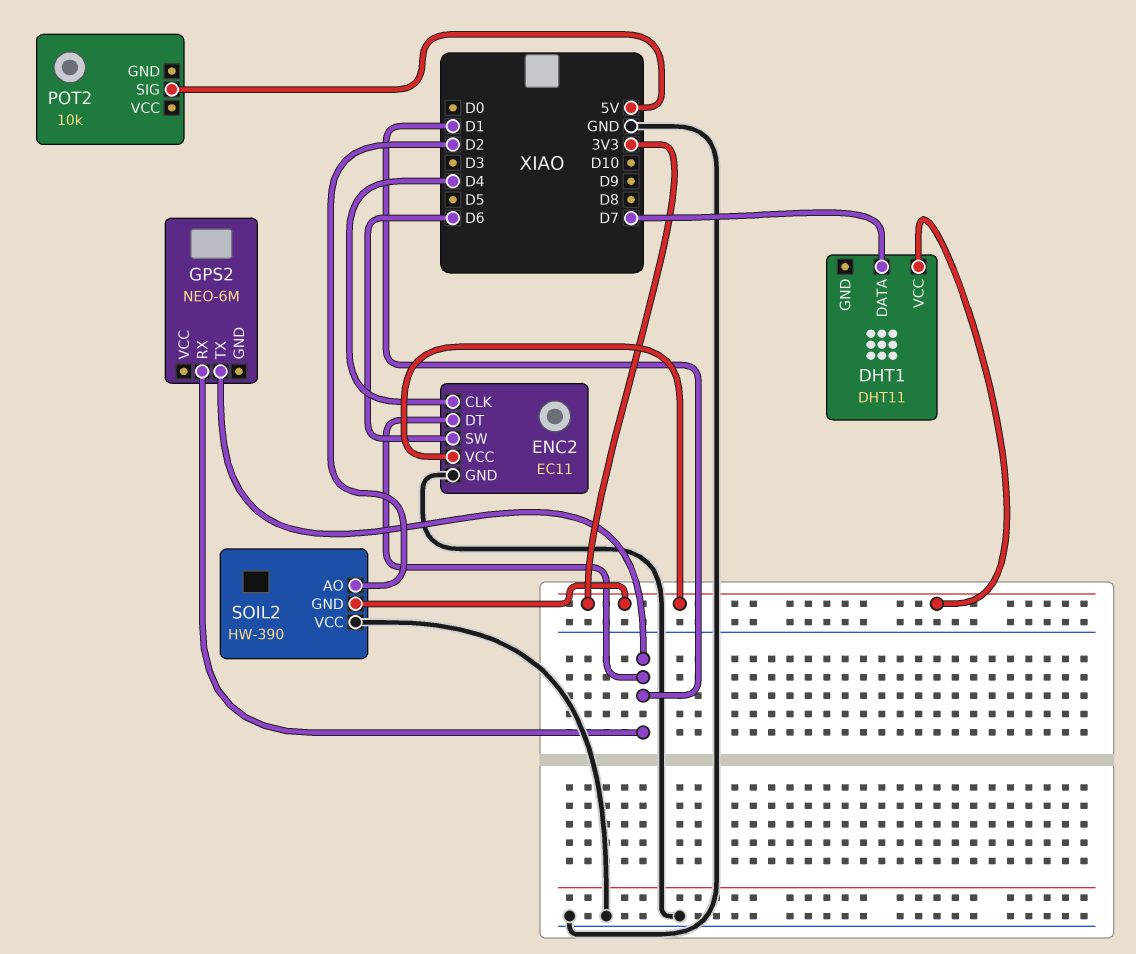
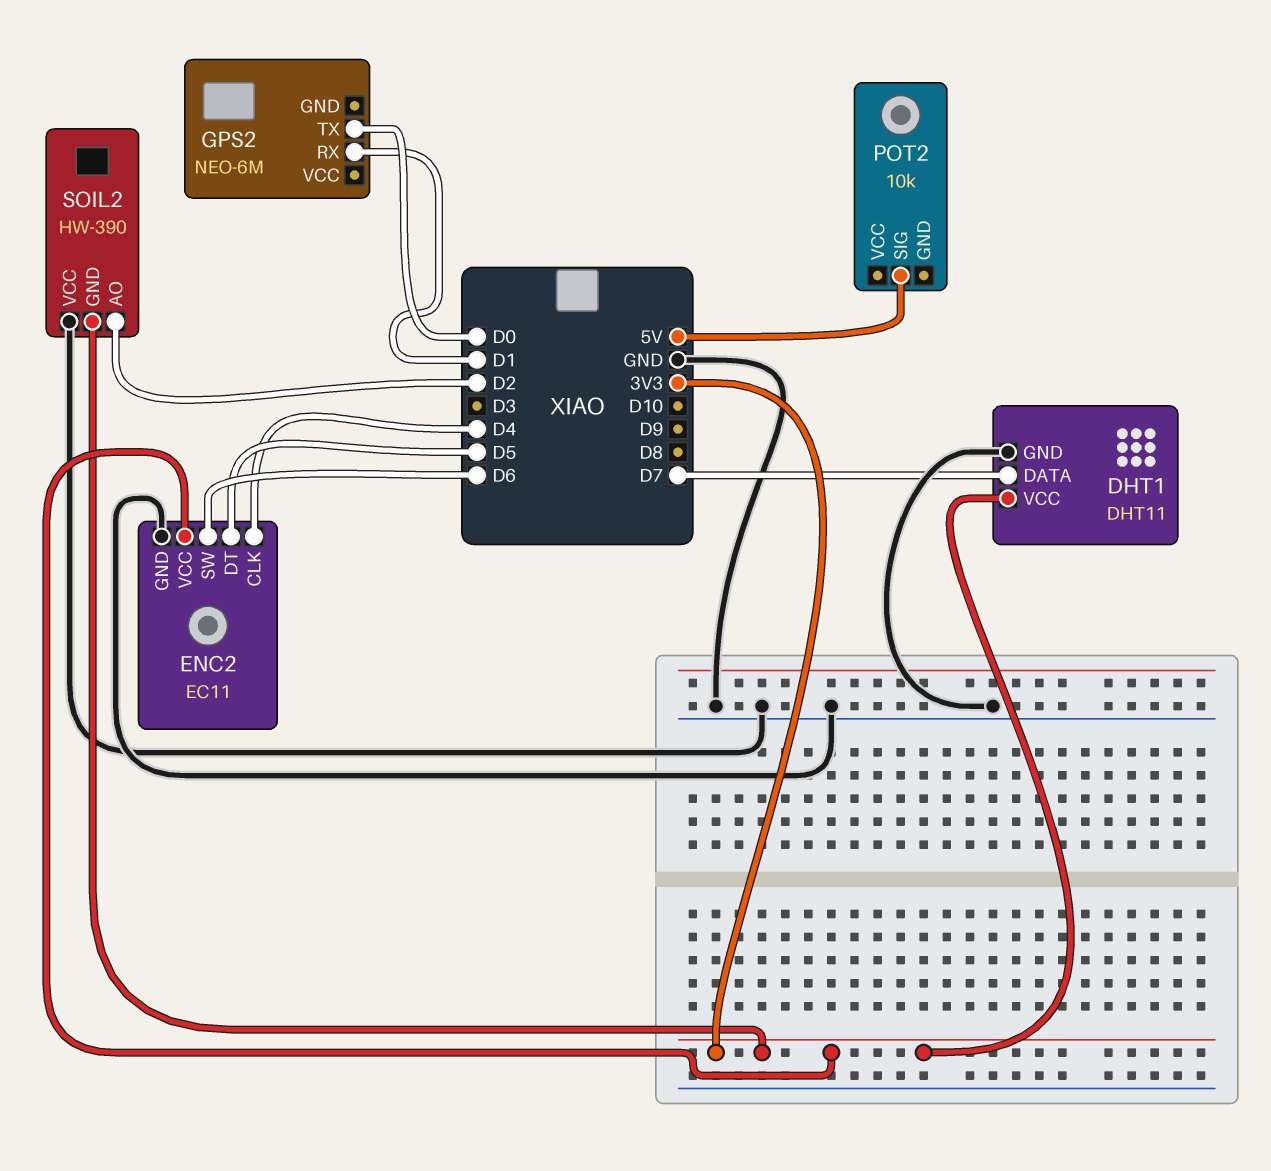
DHT1 pin GND: none -> GND
ENC2 pin DT: D1 -> D5
GPS2 pin TX: D1 -> D0

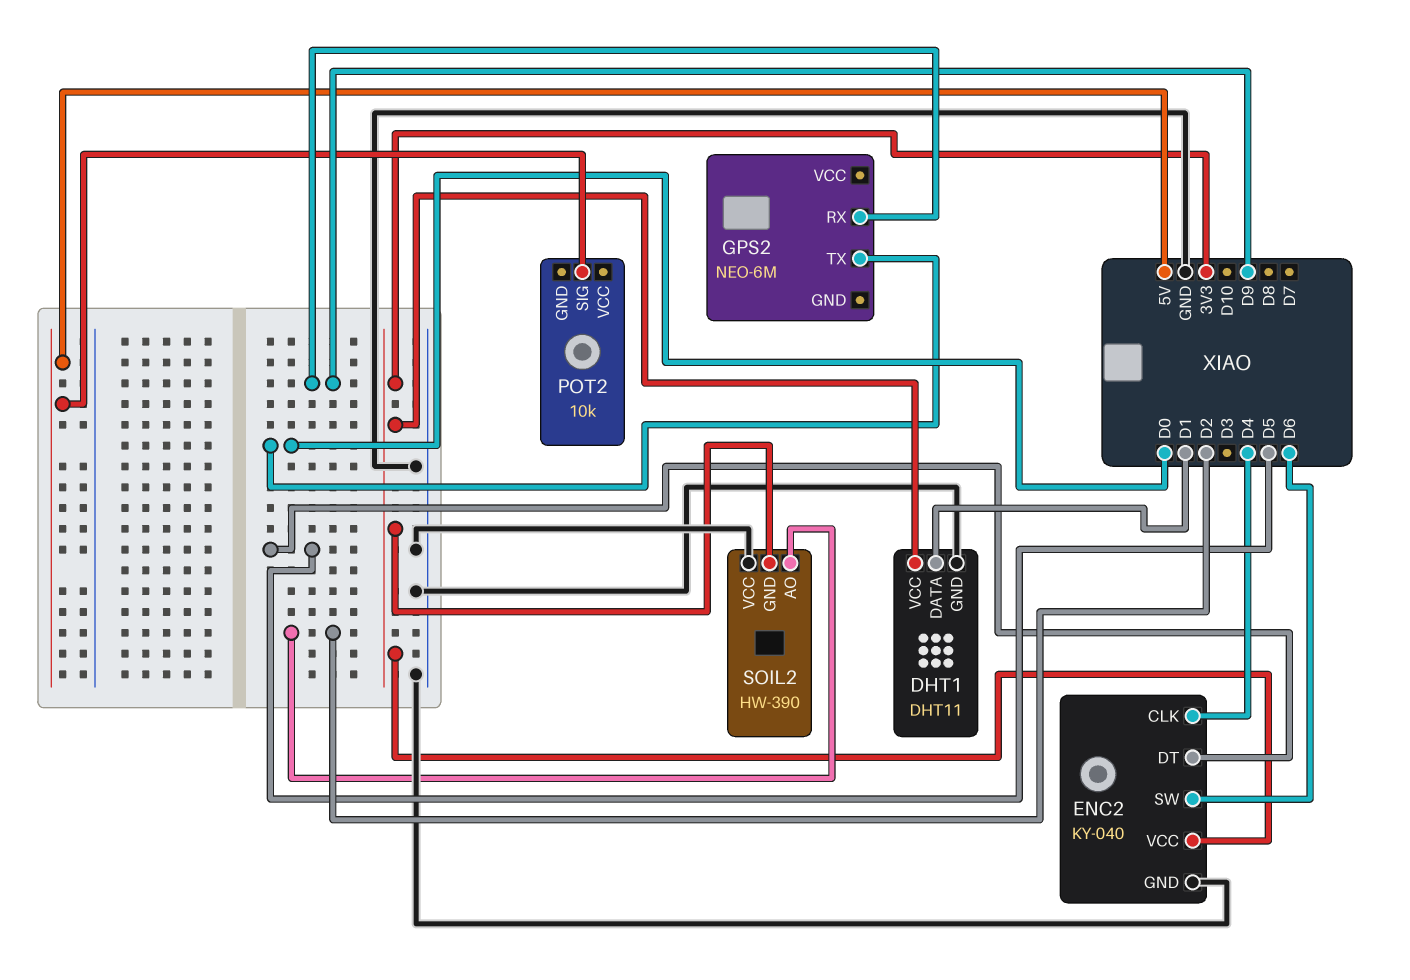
DHT1 pin DATA: D7 -> D1
ENC2: EC11 -> KY-040
GPS2 pin RX: D1 -> D9

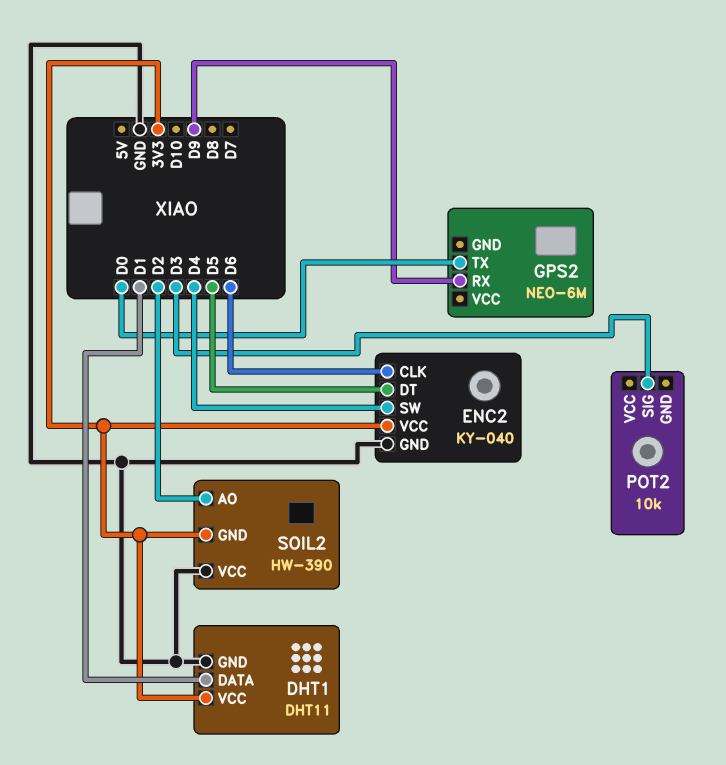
ENC2 pin CLK: D4 -> D6
ENC2 pin SW: D6 -> D4
POT2 pin SIG: 5V -> D3

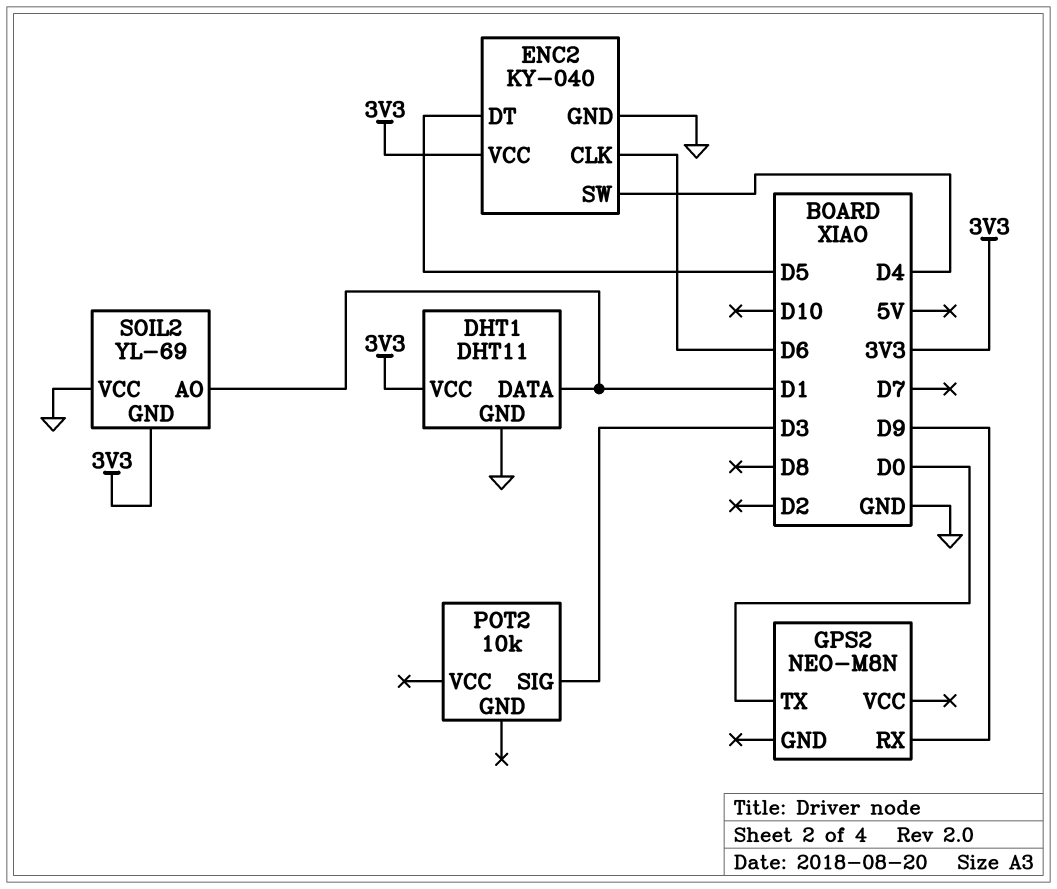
GPS2: NEO-6M -> NEO-M8N
SOIL2: HW-390 -> YL-69
SOIL2 pin AO: D2 -> D1

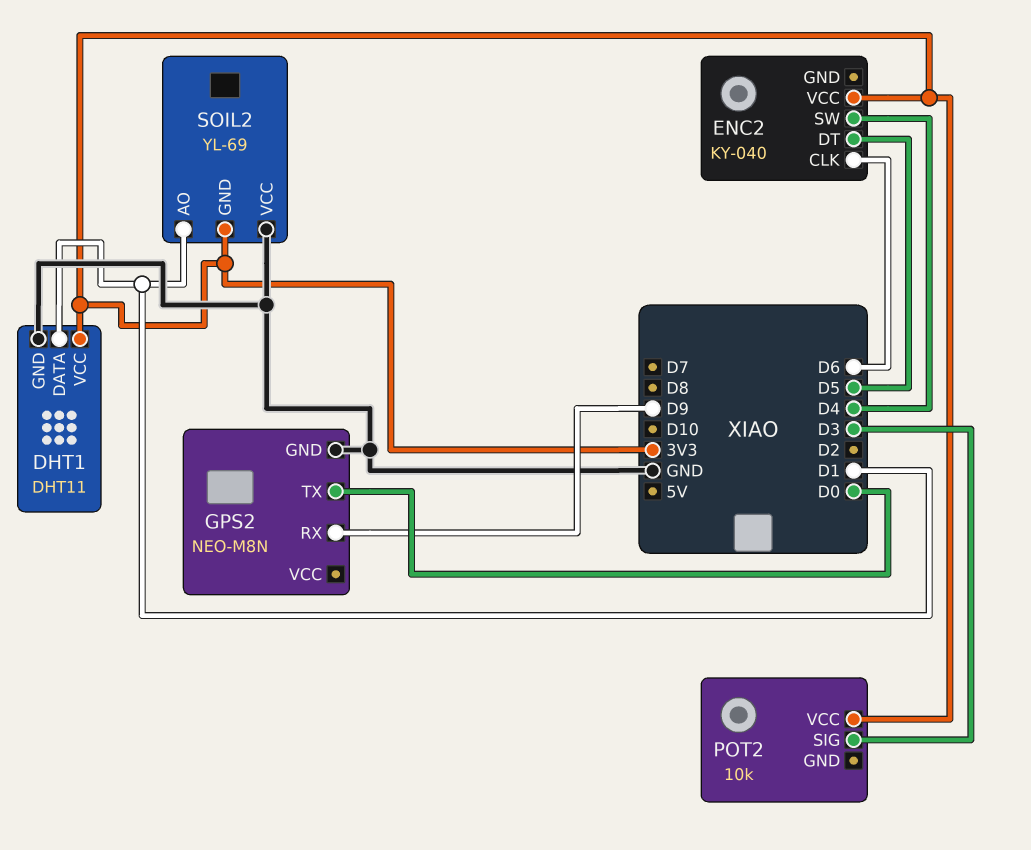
ENC2 pin GND: GND -> none
GPS2 pin GND: none -> GND
POT2 pin VCC: none -> 3V3

